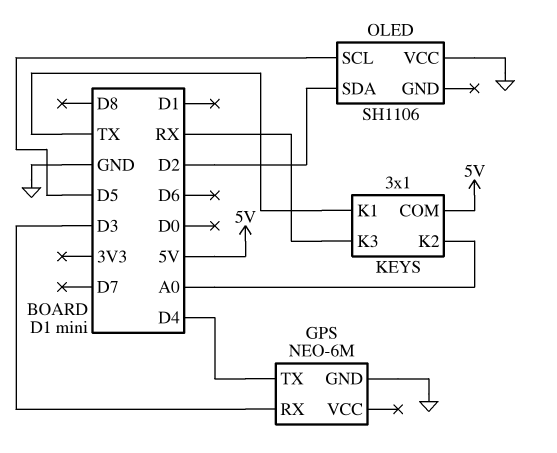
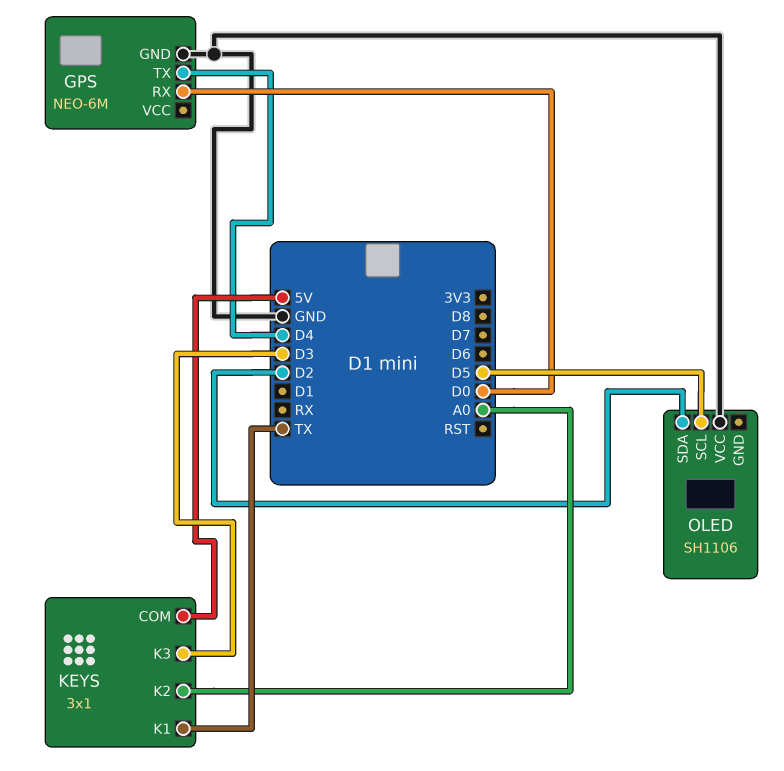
GPS pin RX: D3 -> D0
KEYS pin K3: RX -> D3

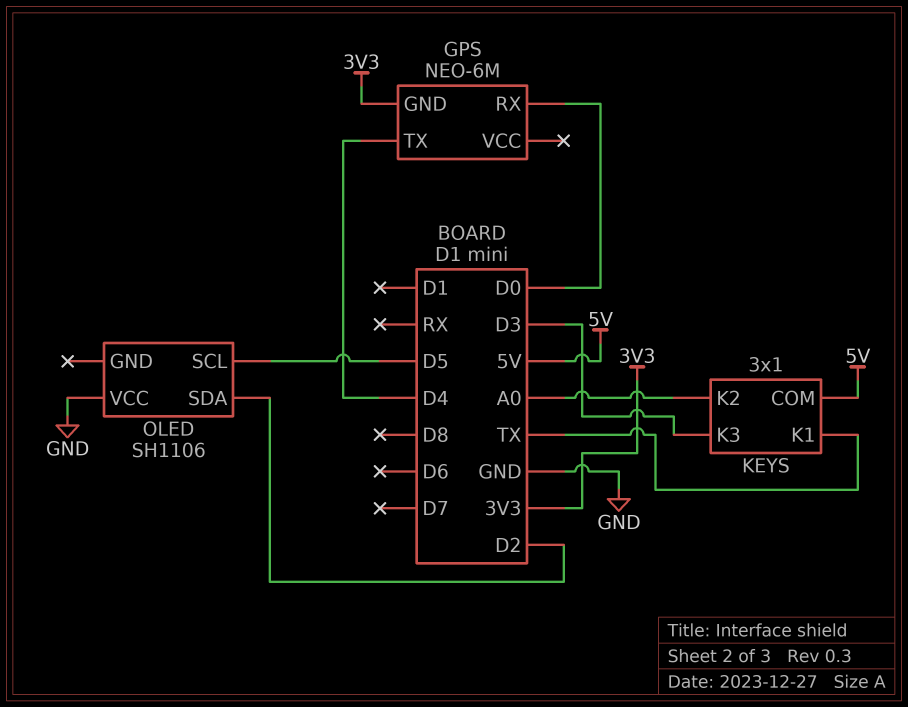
GPS pin GND: GND -> 3V3

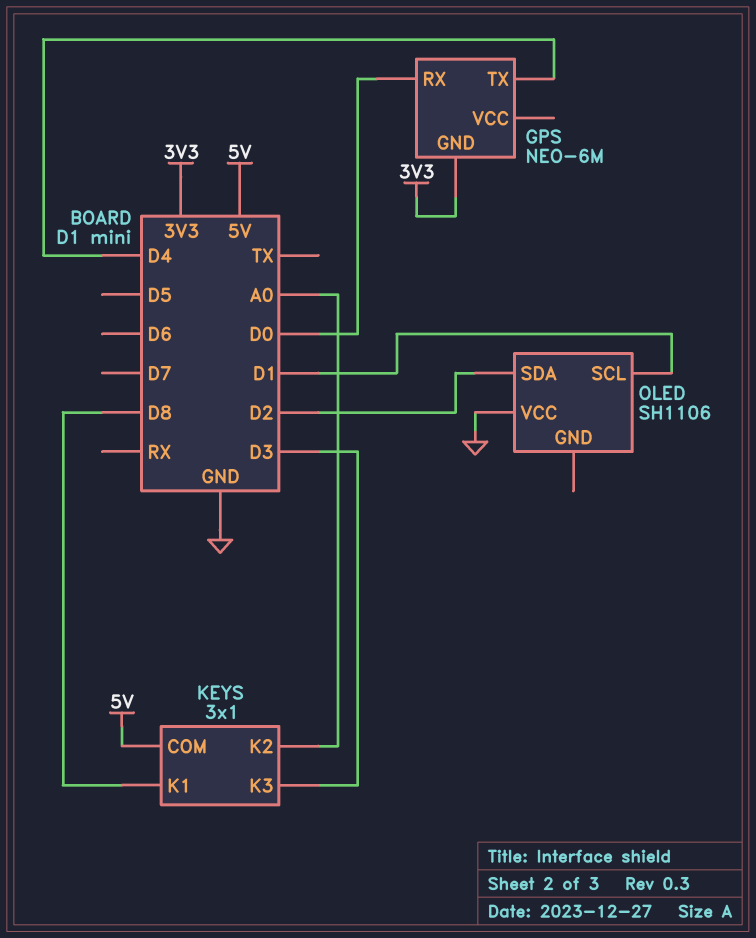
KEYS pin K1: TX -> D8
OLED pin SCL: D5 -> D1

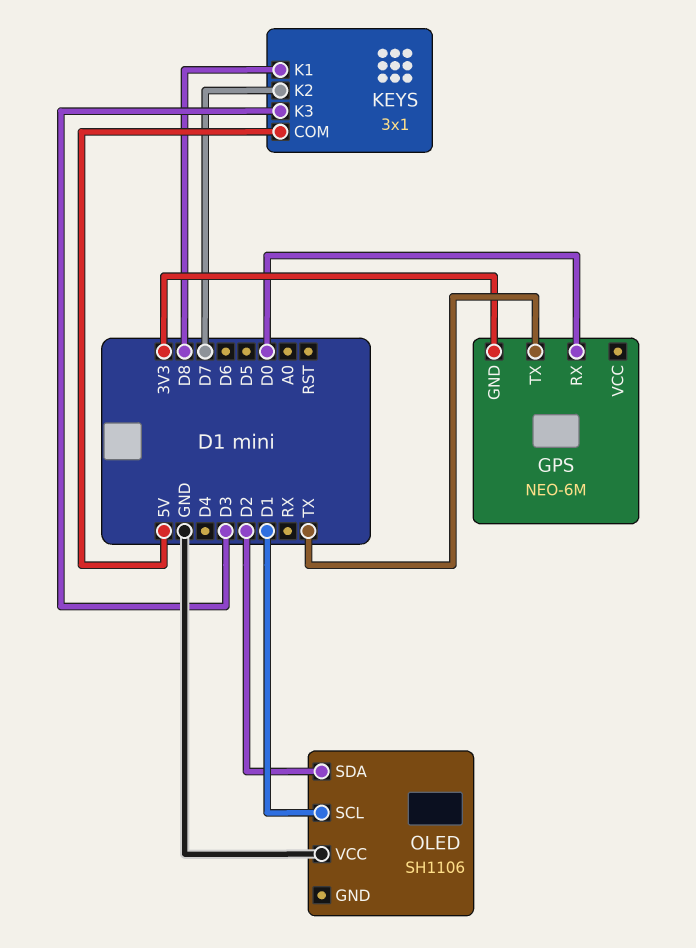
GPS pin TX: D4 -> TX
KEYS pin K2: A0 -> D7

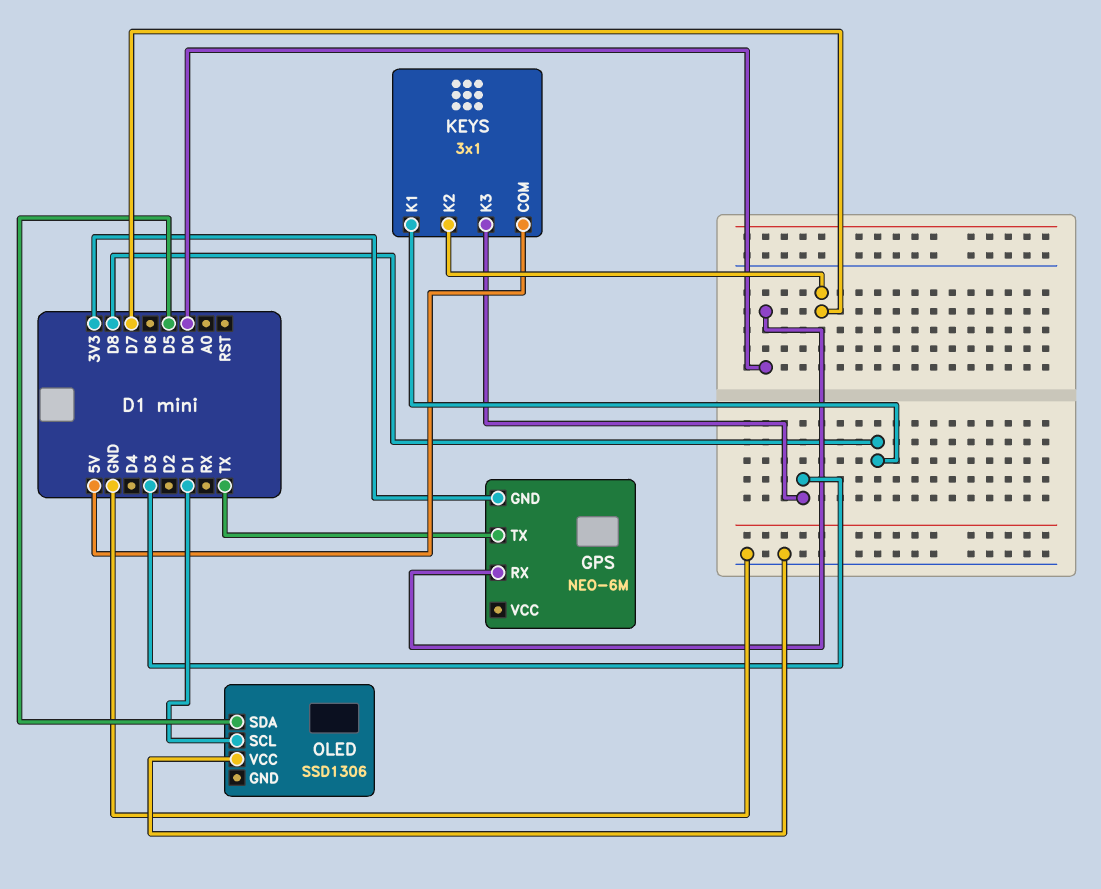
OLED: SH1106 -> SSD1306
OLED pin SDA: D2 -> D5

